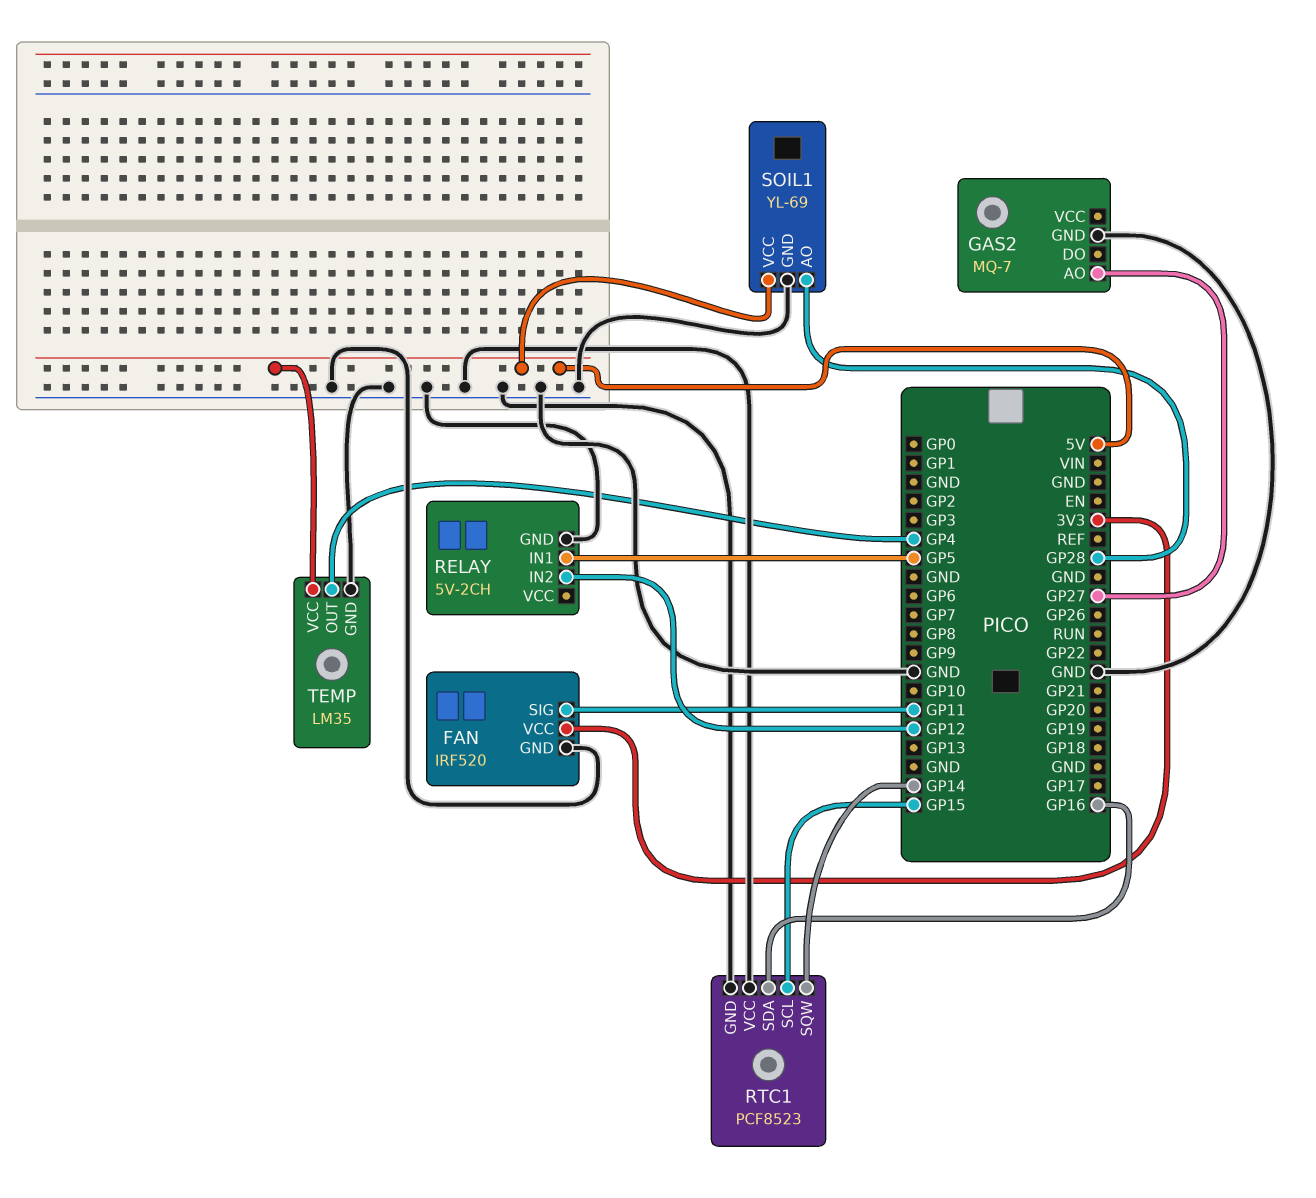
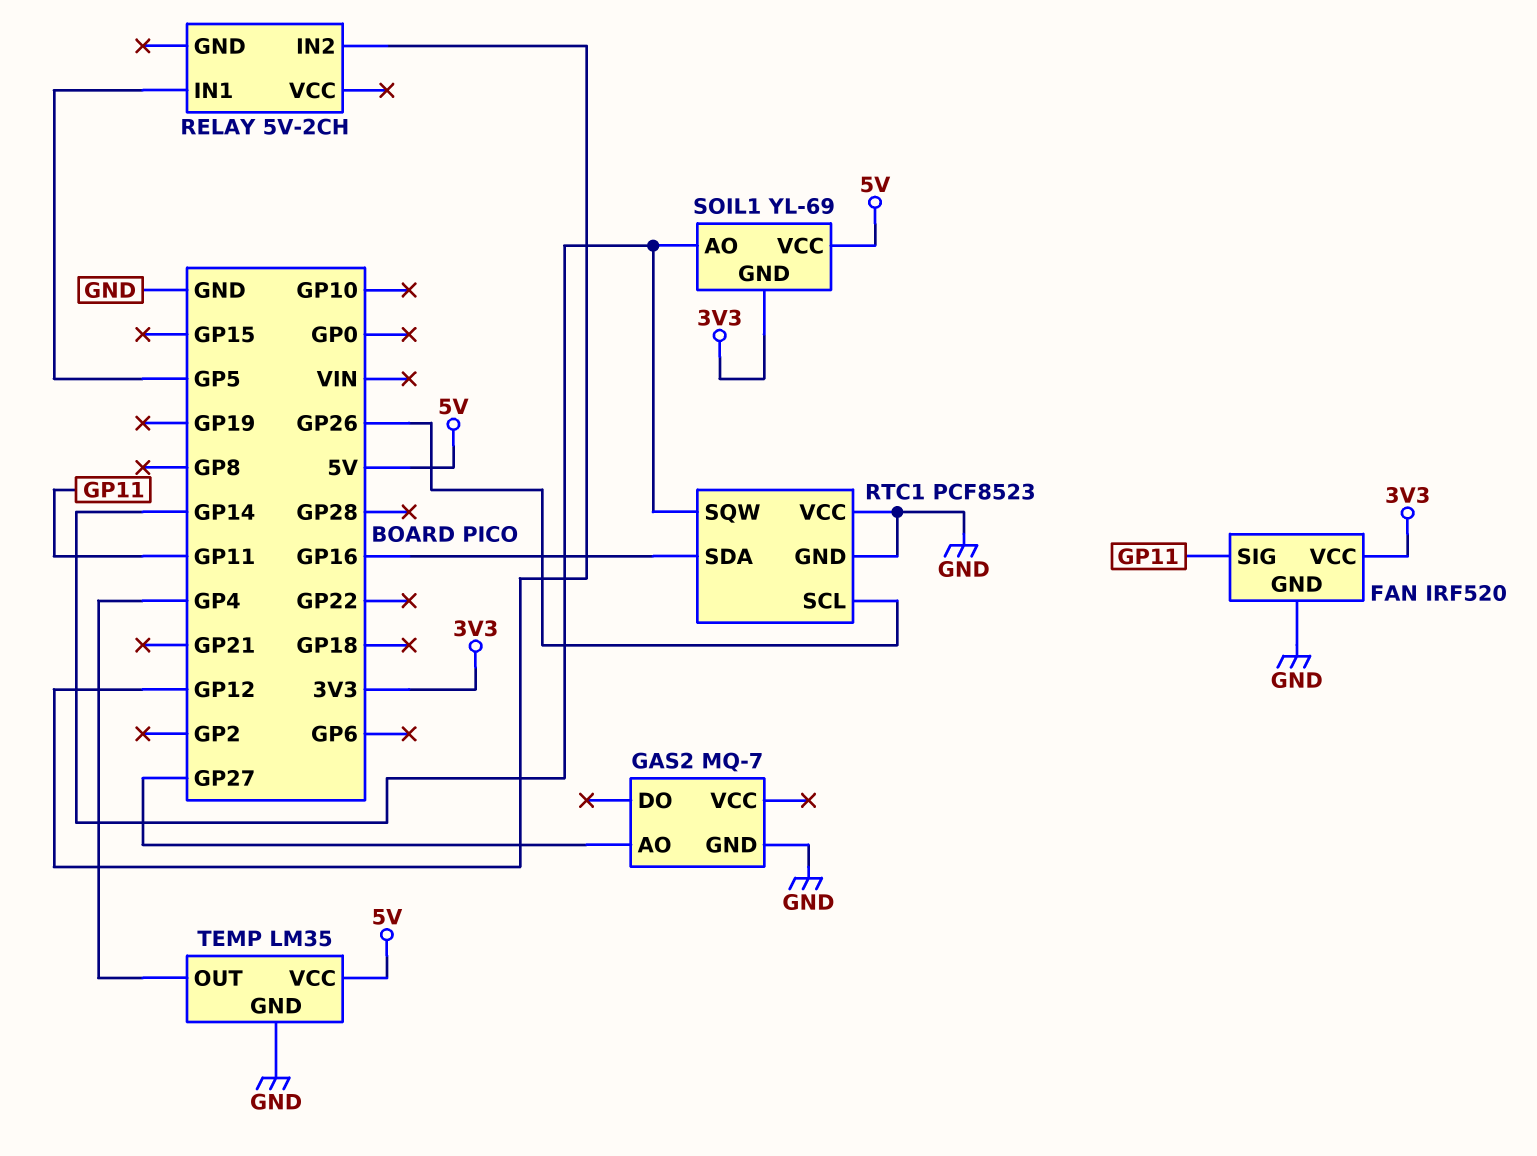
RELAY pin GND: GND -> none
RTC1 pin SCL: GP15 -> GP26
SOIL1 pin AO: GP28 -> GP14
SOIL1 pin GND: GND -> 3V3

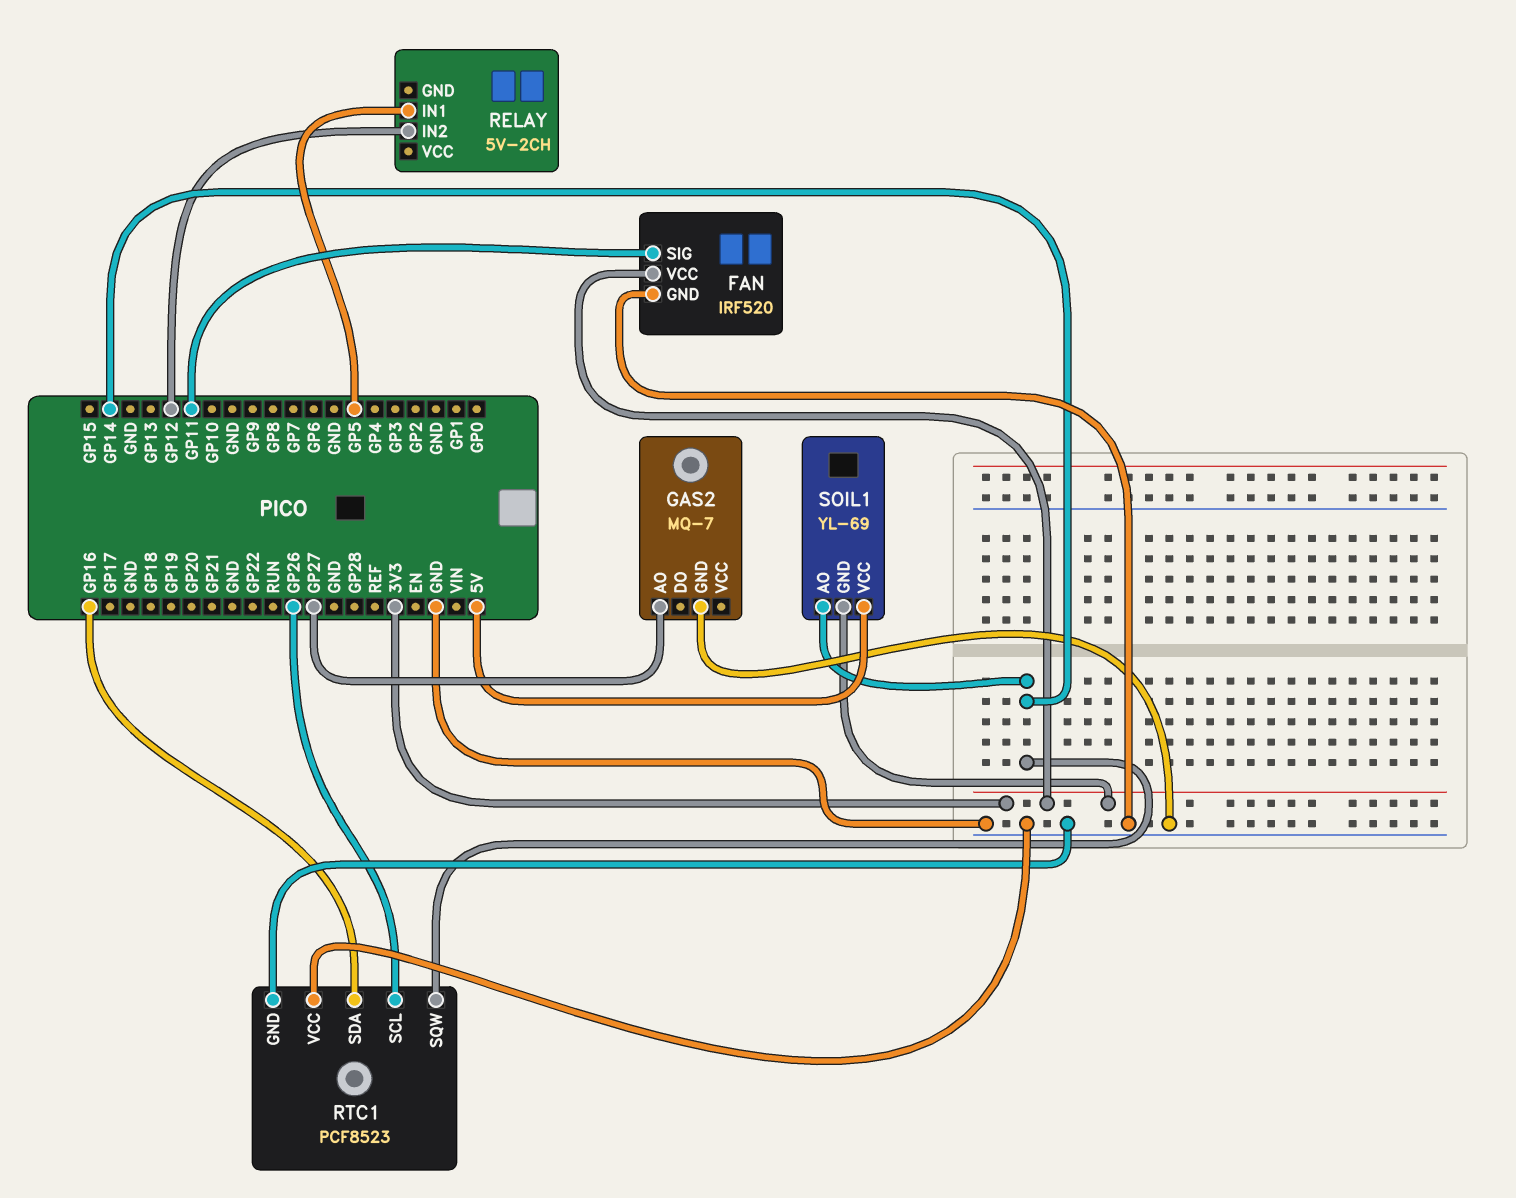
TEMP: LM35 -> none
TEMP pin GND: GND -> none
TEMP pin OUT: GP4 -> none
TEMP pin VCC: 5V -> none

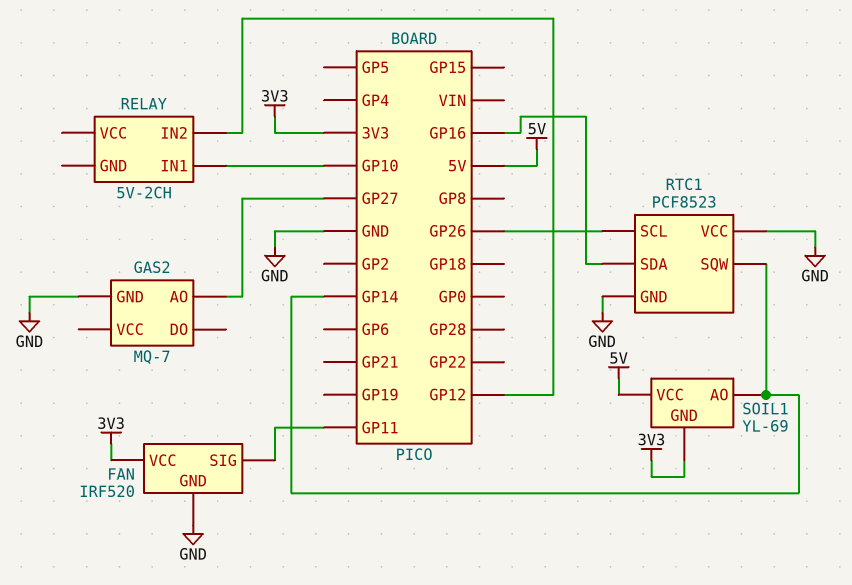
RELAY pin IN1: GP5 -> GP10

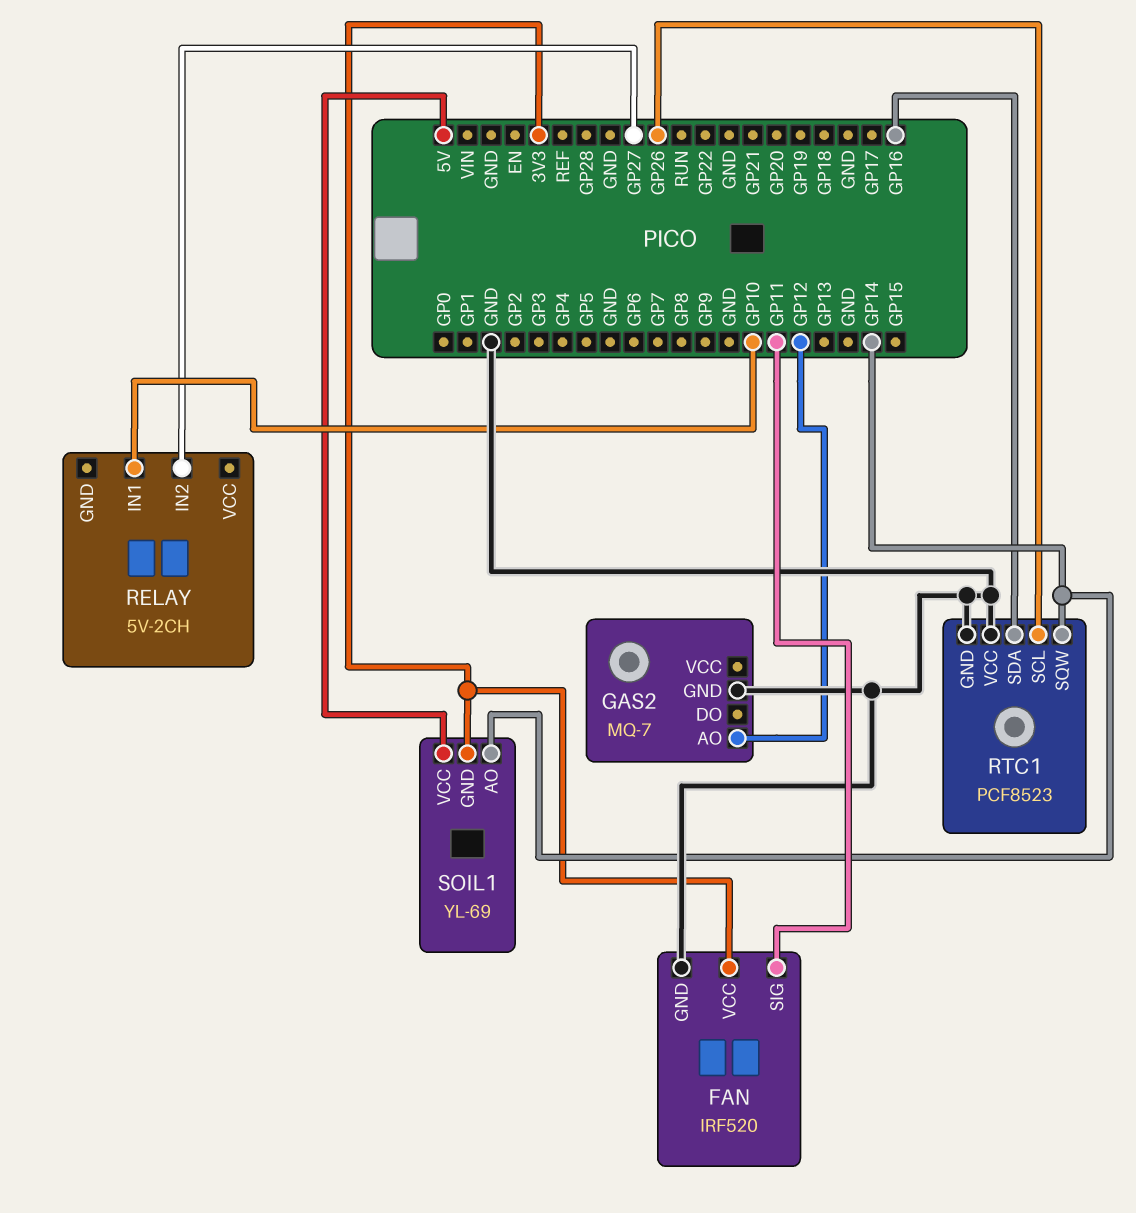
GAS2 pin AO: GP27 -> GP12
RELAY pin IN2: GP12 -> GP27

